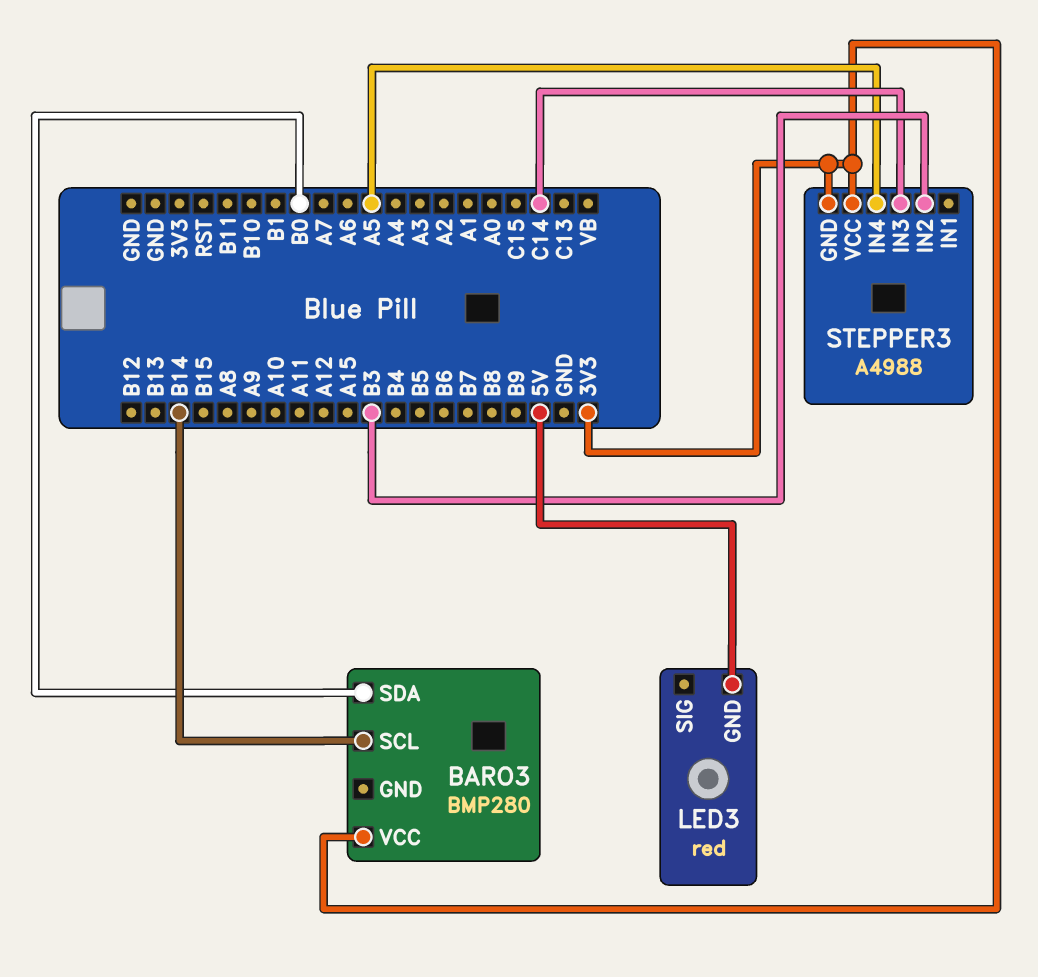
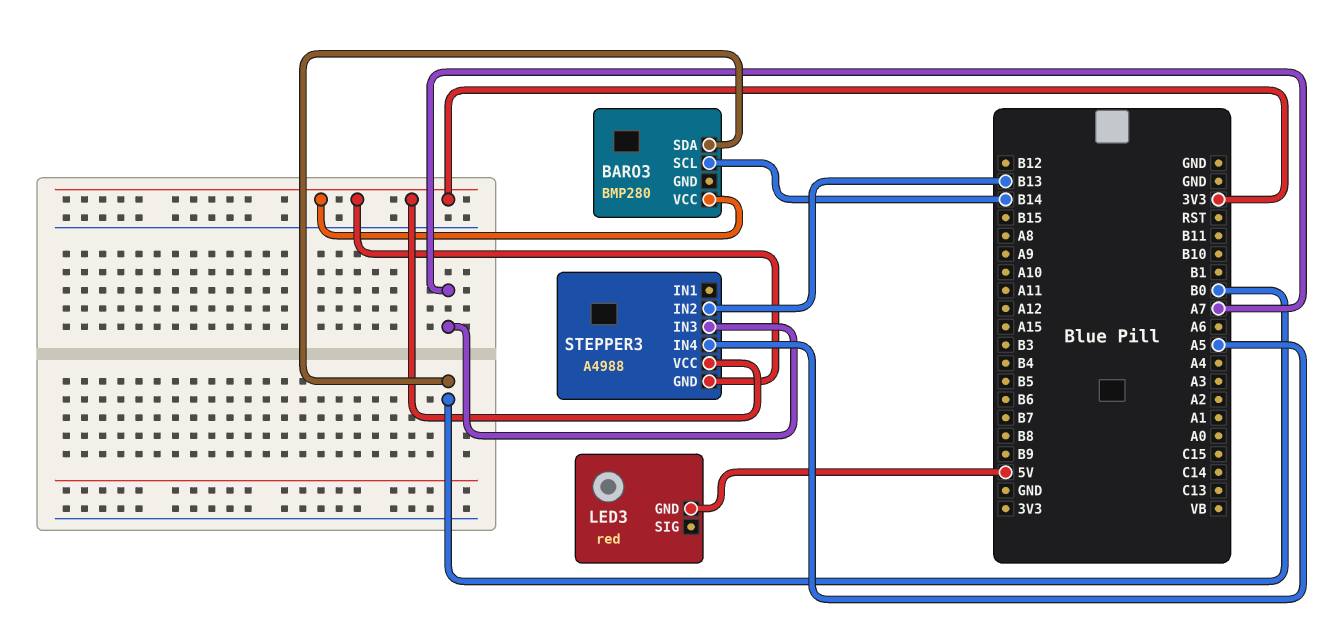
STEPPER3 pin IN2: B3 -> B13
STEPPER3 pin IN3: C14 -> A7

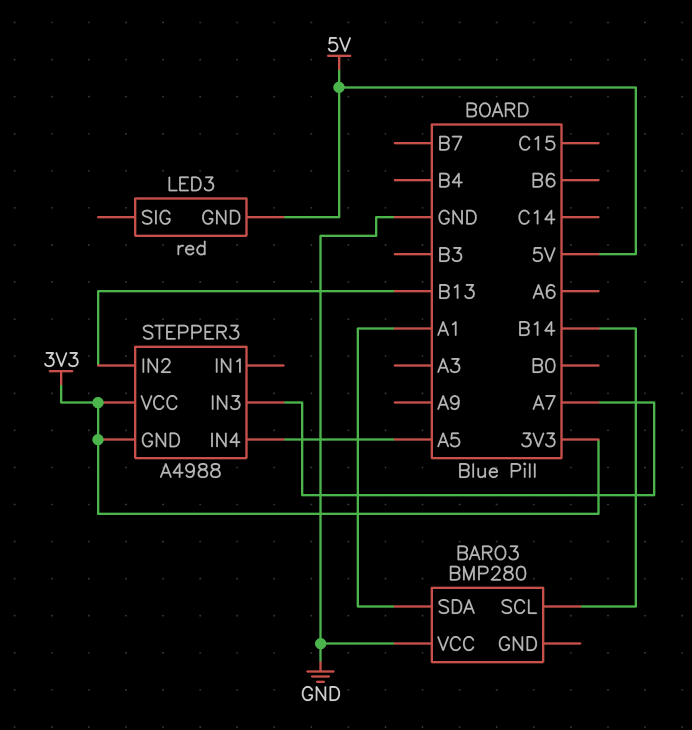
BARO3 pin SDA: B0 -> A1
BARO3 pin VCC: 3V3 -> GND

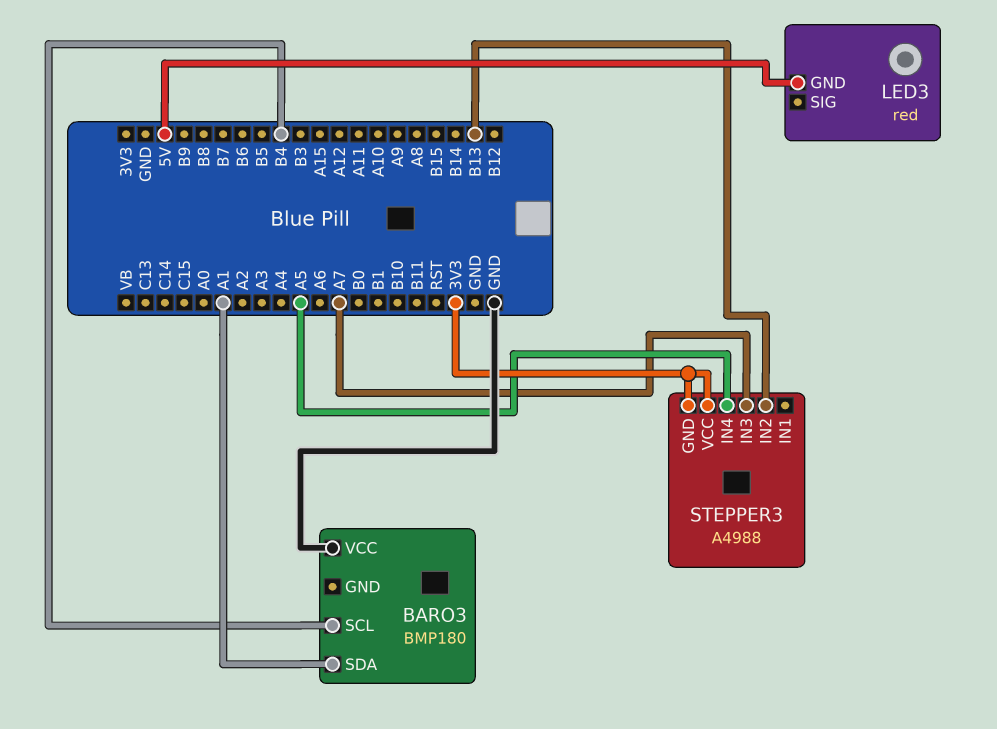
BARO3: BMP280 -> BMP180
BARO3 pin SCL: B14 -> B4

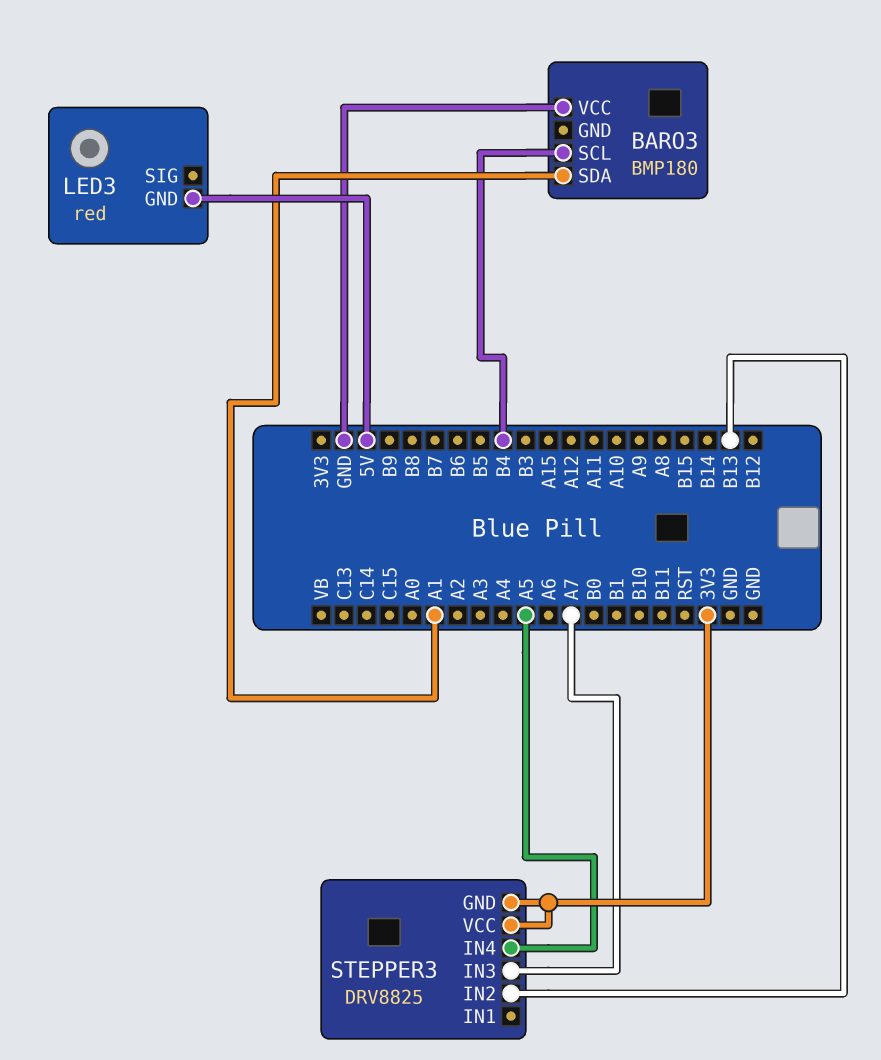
STEPPER3: A4988 -> DRV8825

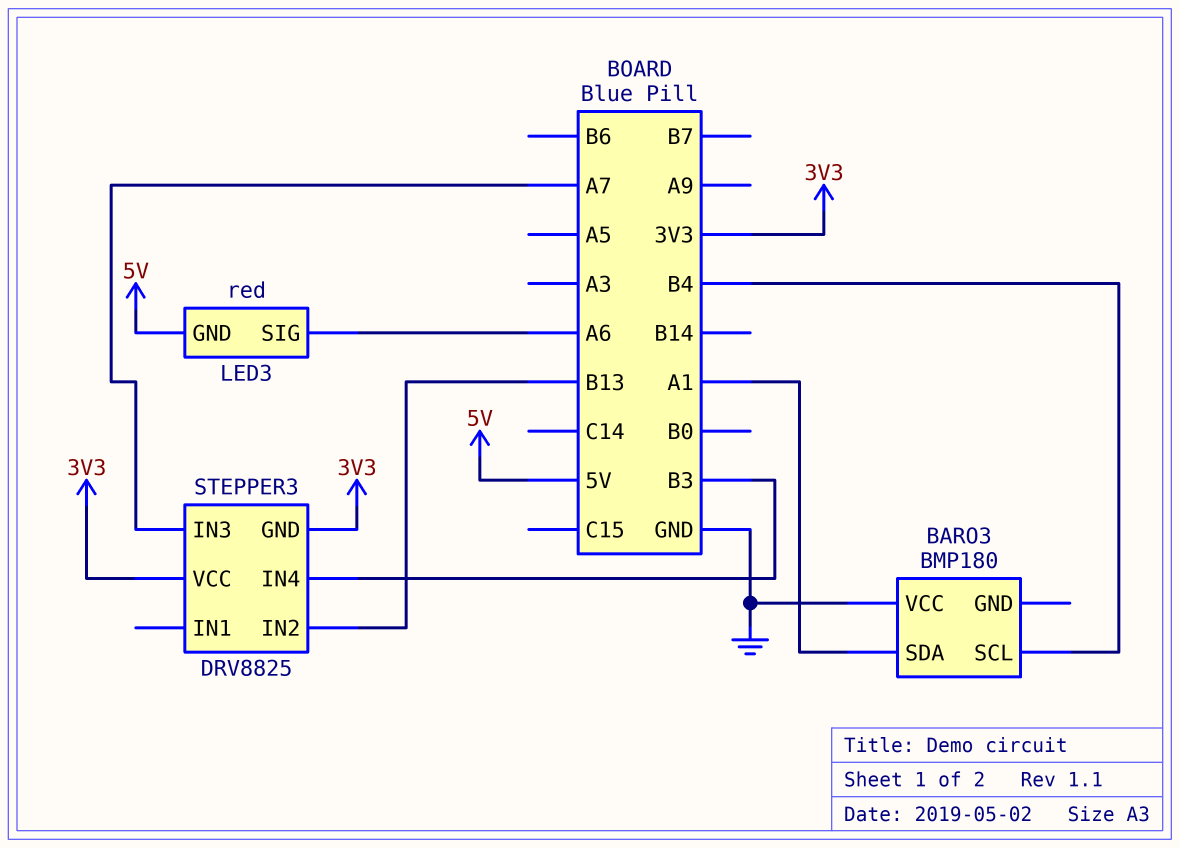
LED3 pin SIG: none -> A6
STEPPER3 pin IN4: A5 -> B3

